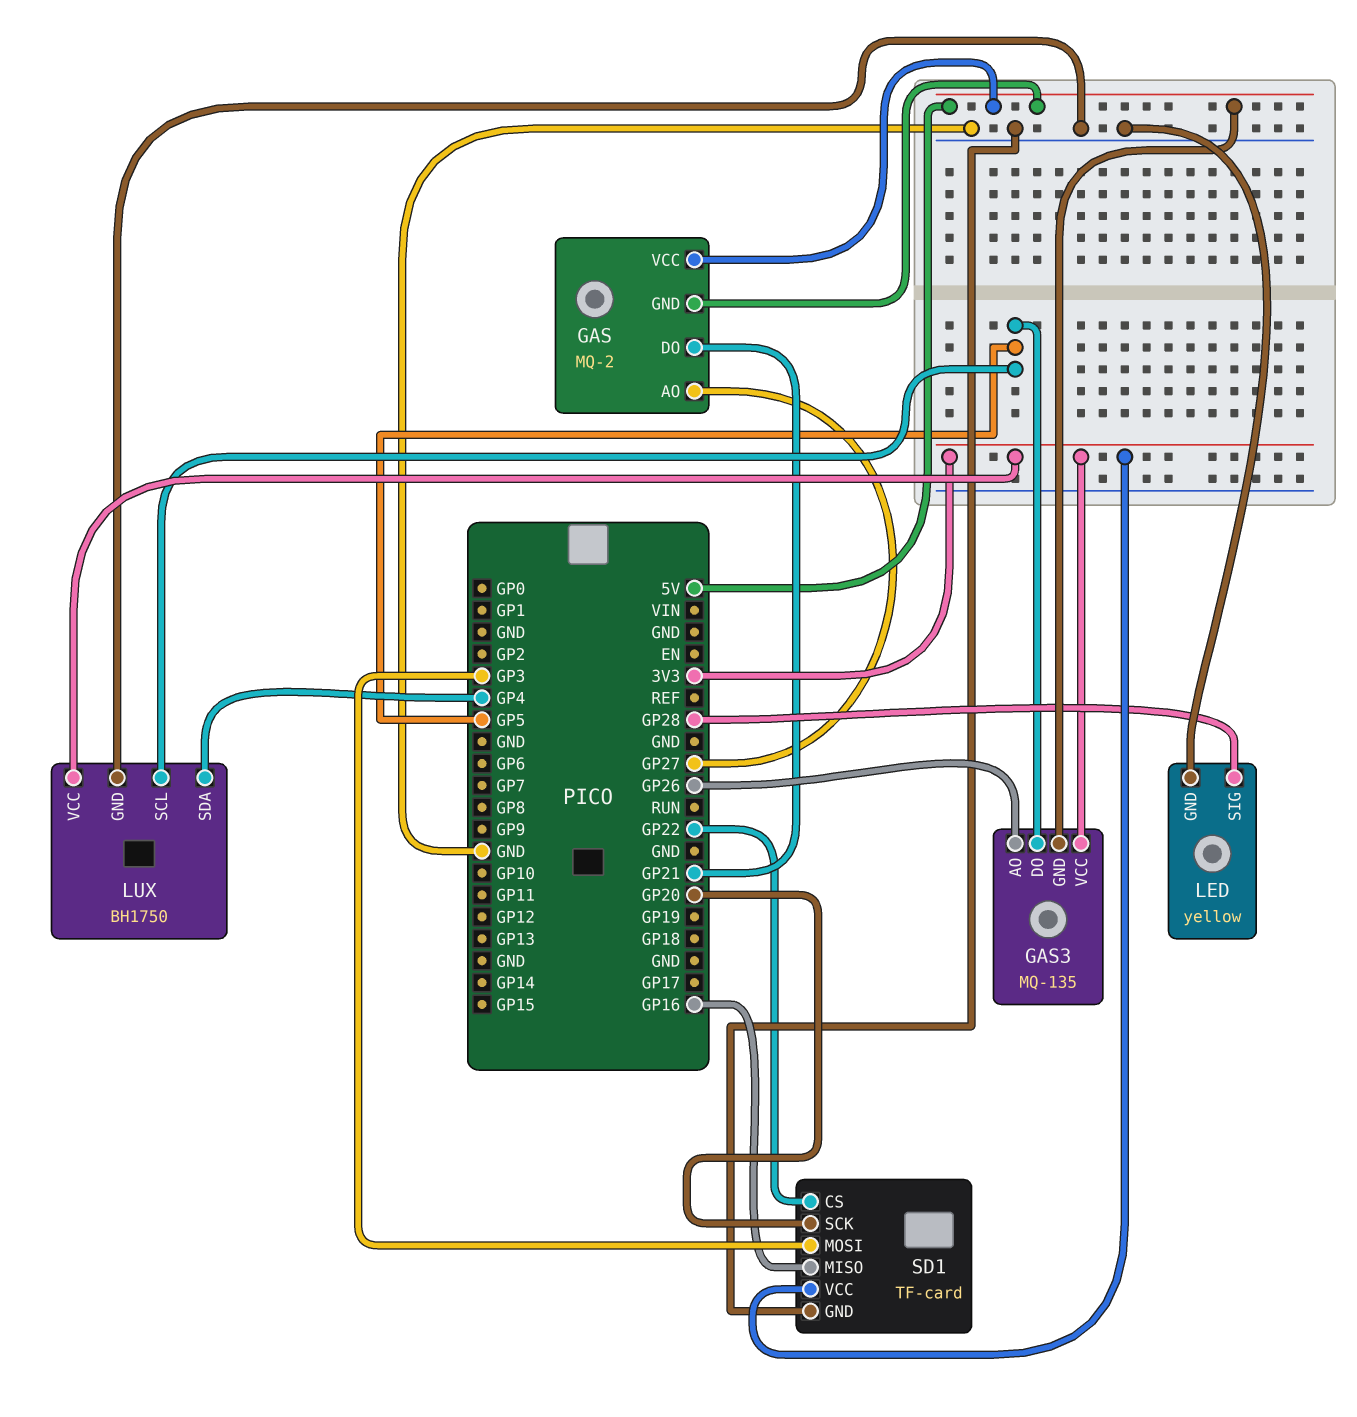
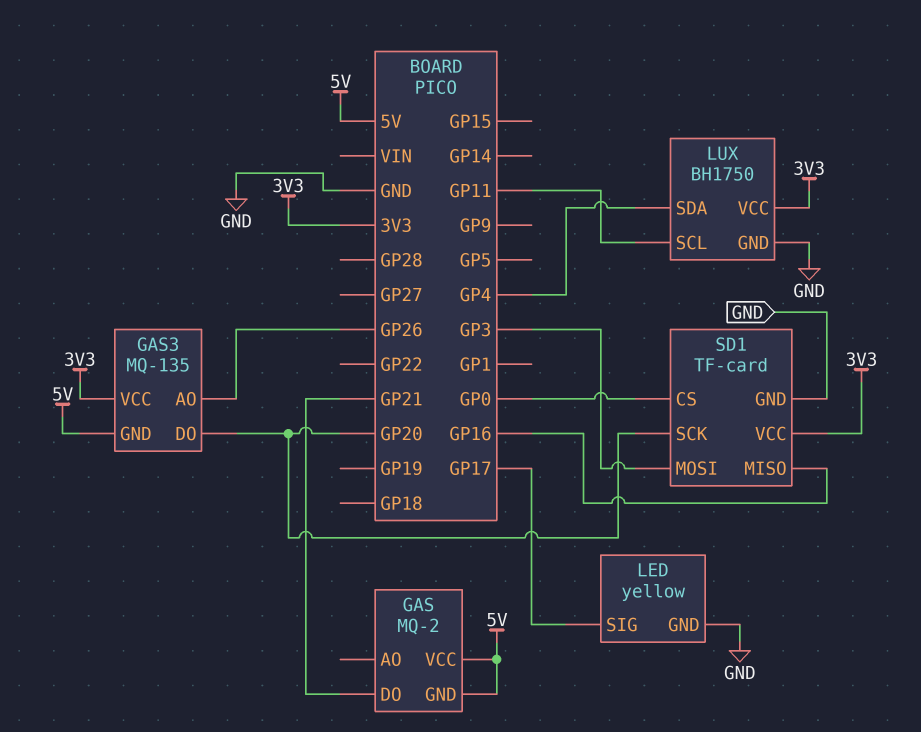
GAS pin AO: GP27 -> none
GAS3 pin DO: GP5 -> GP20
LED pin SIG: GP28 -> GP17
LUX pin SCL: GP5 -> GP11
SD1 pin CS: GP22 -> GP0

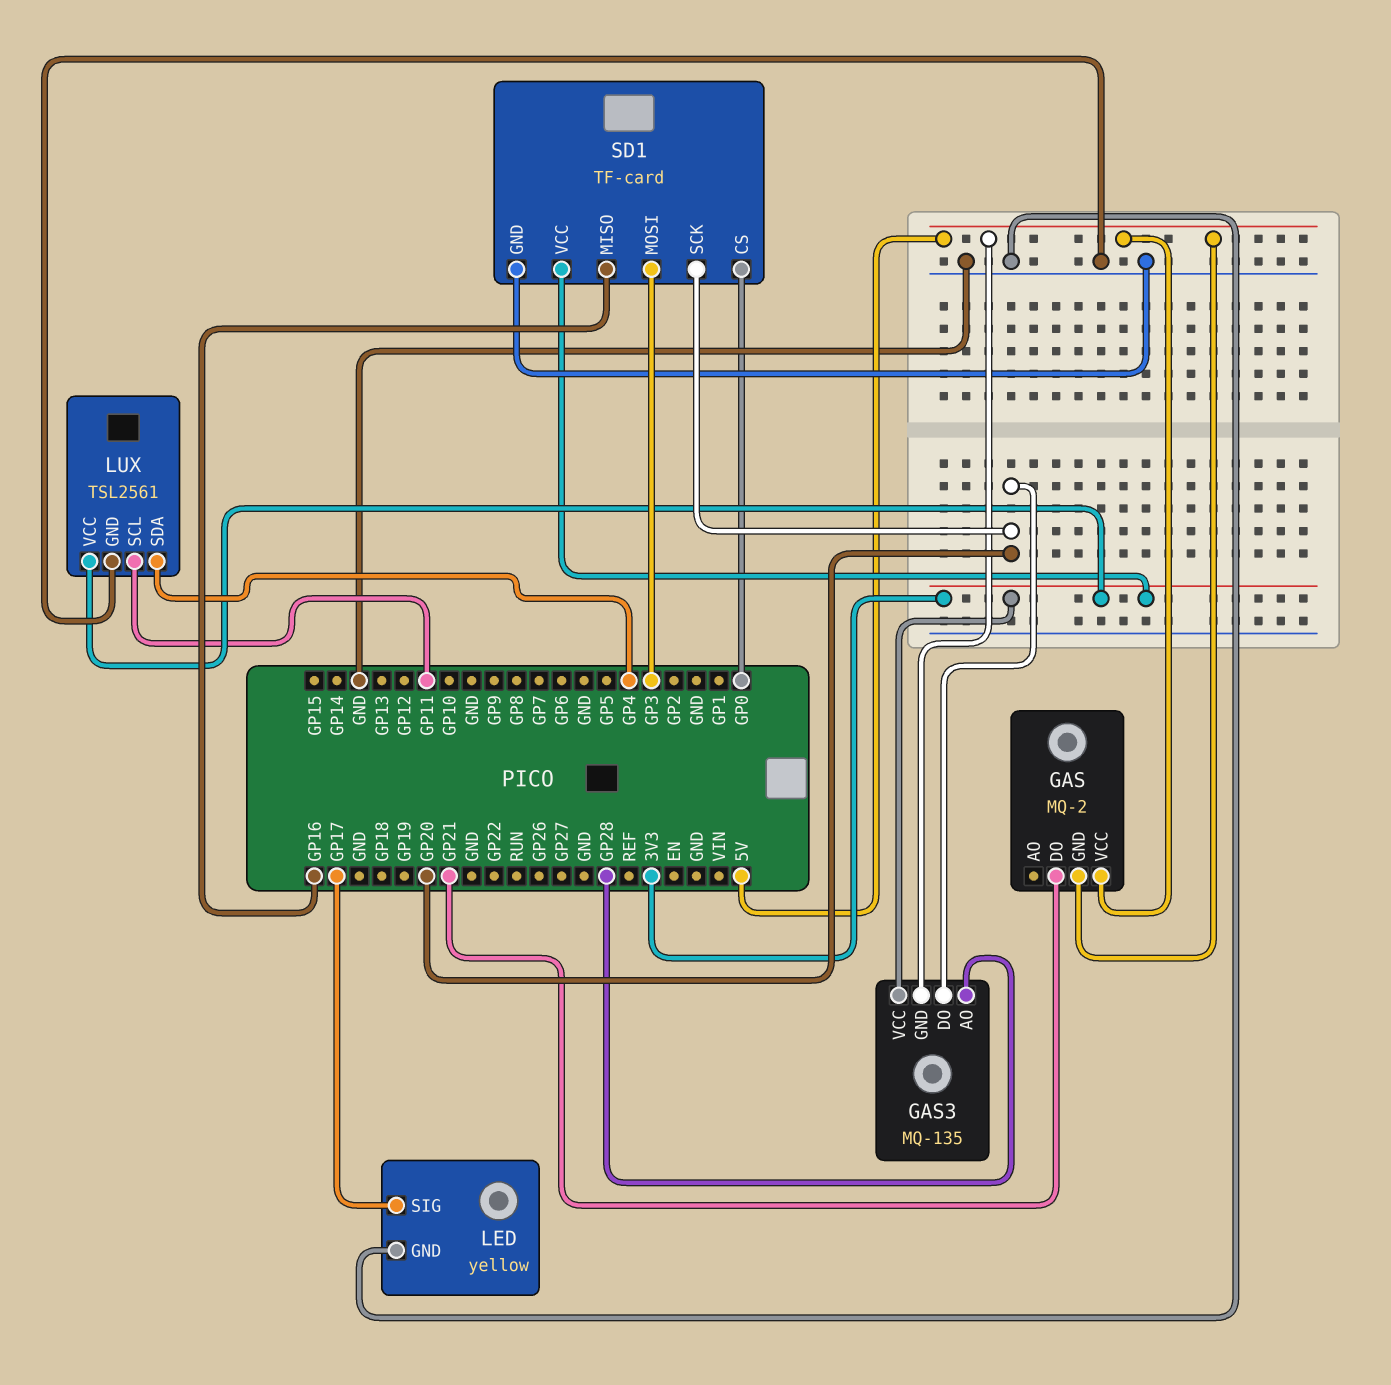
GAS3 pin AO: GP26 -> GP28
LUX: BH1750 -> TSL2561

